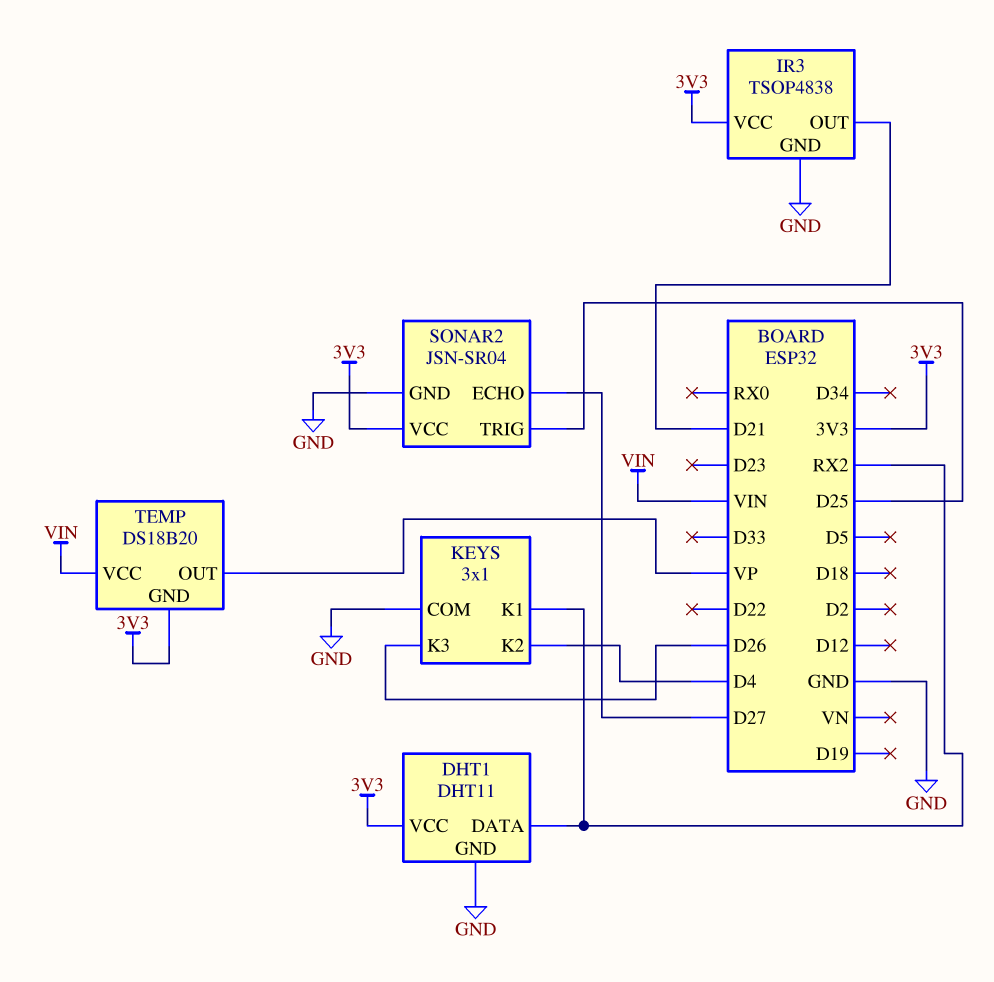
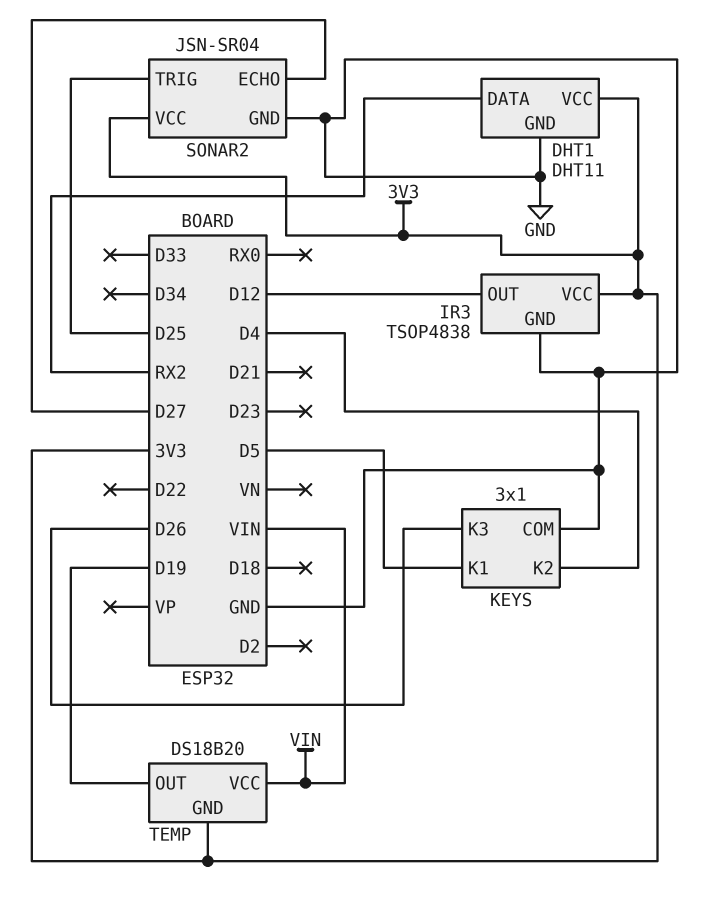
IR3 pin OUT: D21 -> D12
KEYS pin K1: RX2 -> D5
TEMP pin OUT: VP -> D19

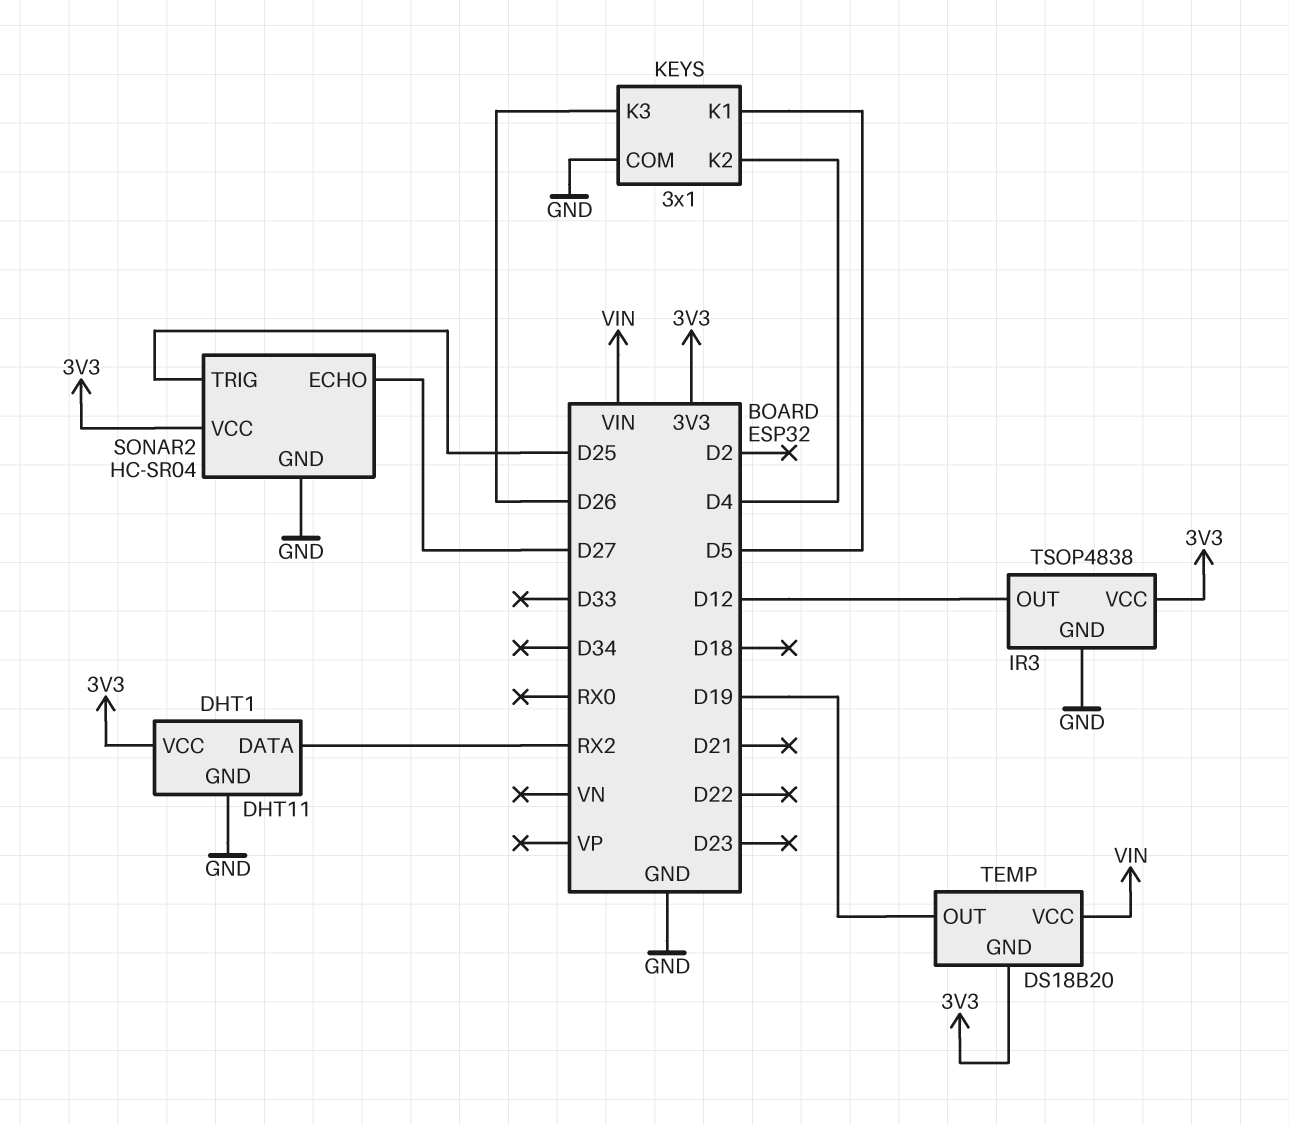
SONAR2: JSN-SR04 -> HC-SR04

